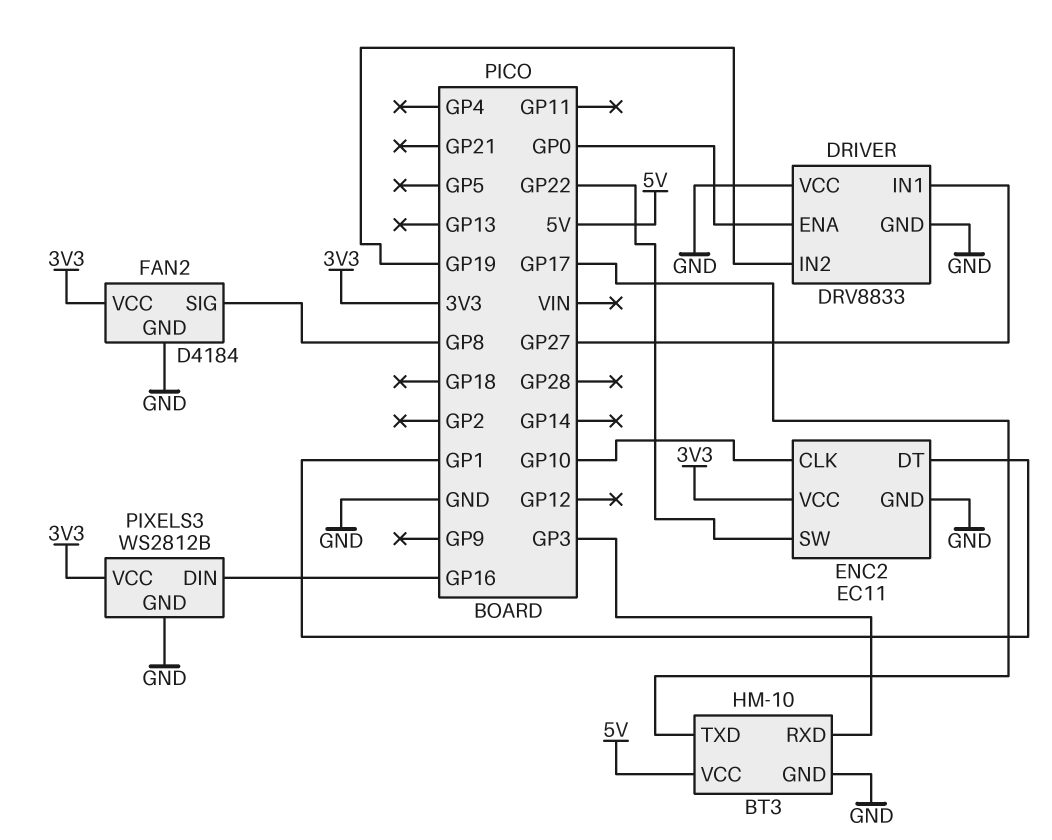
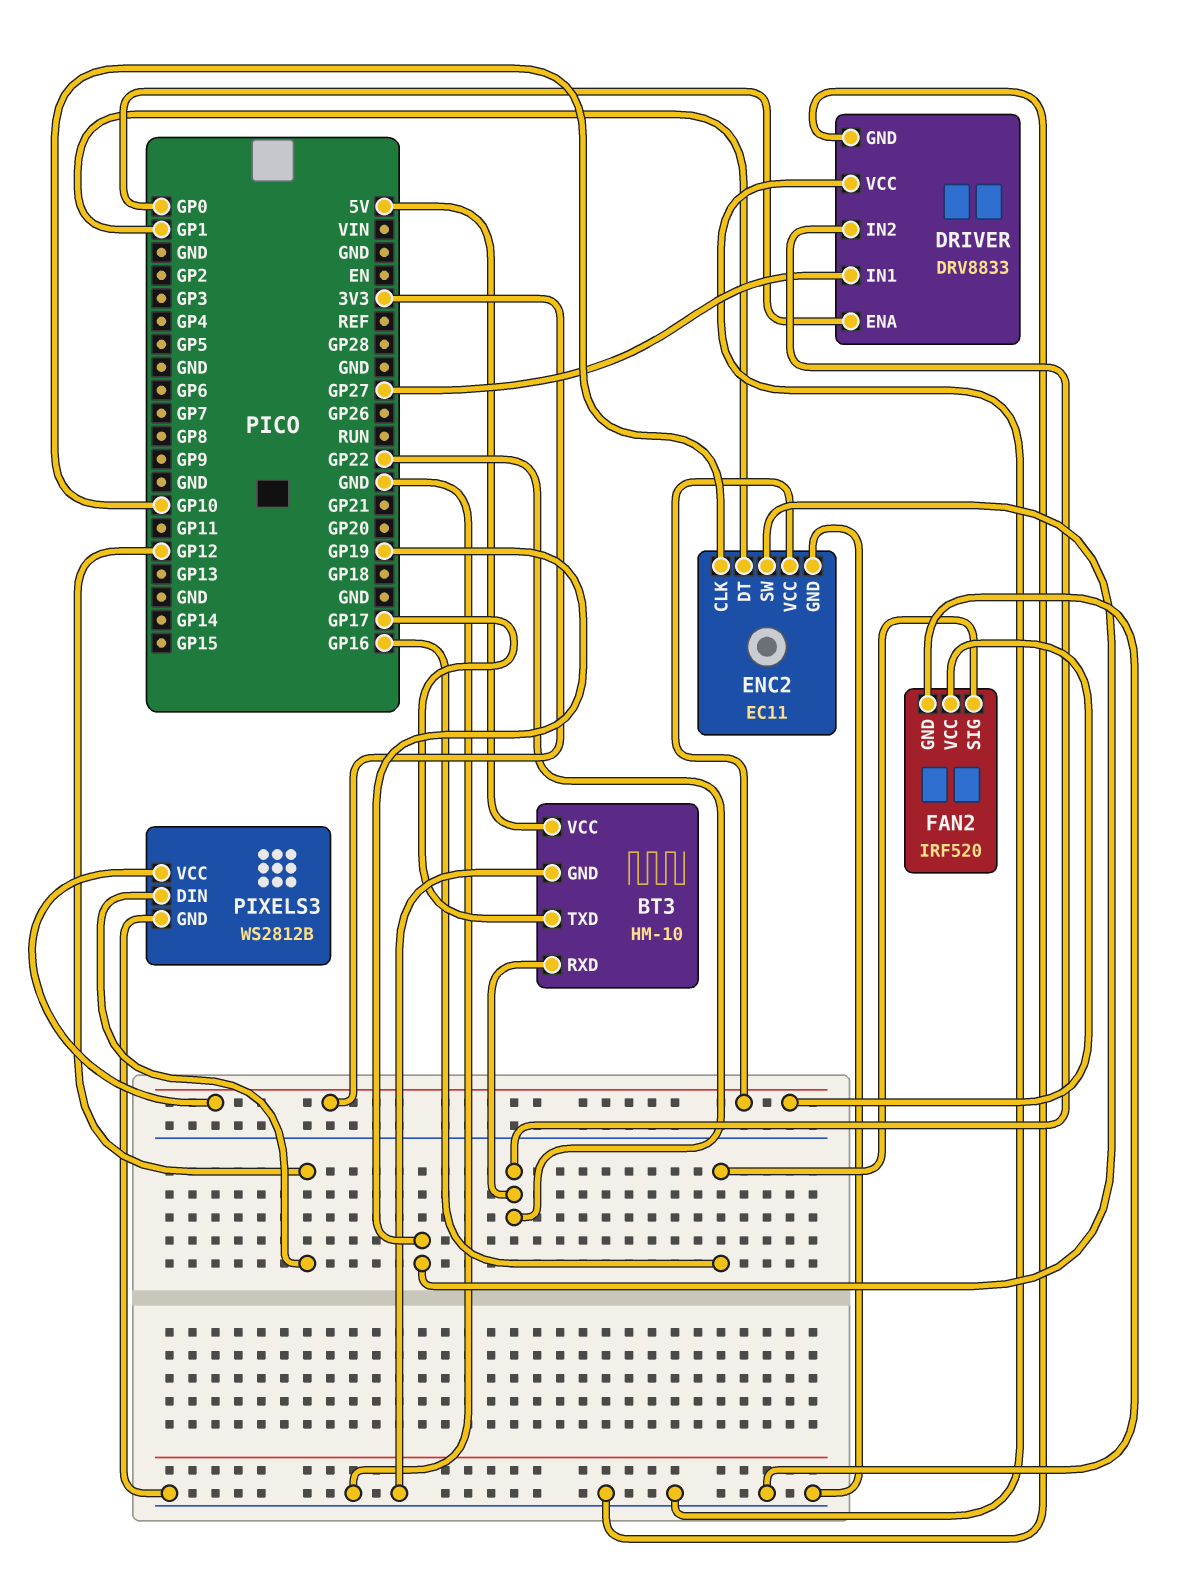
BT3 pin RXD: GP3 -> GP22
DRIVER pin IN2: GP19 -> GP22
ENC2 pin SW: GP22 -> GP19
FAN2: D4184 -> IRF520
FAN2 pin SIG: GP8 -> GP16
PIXELS3 pin DIN: GP16 -> GP12

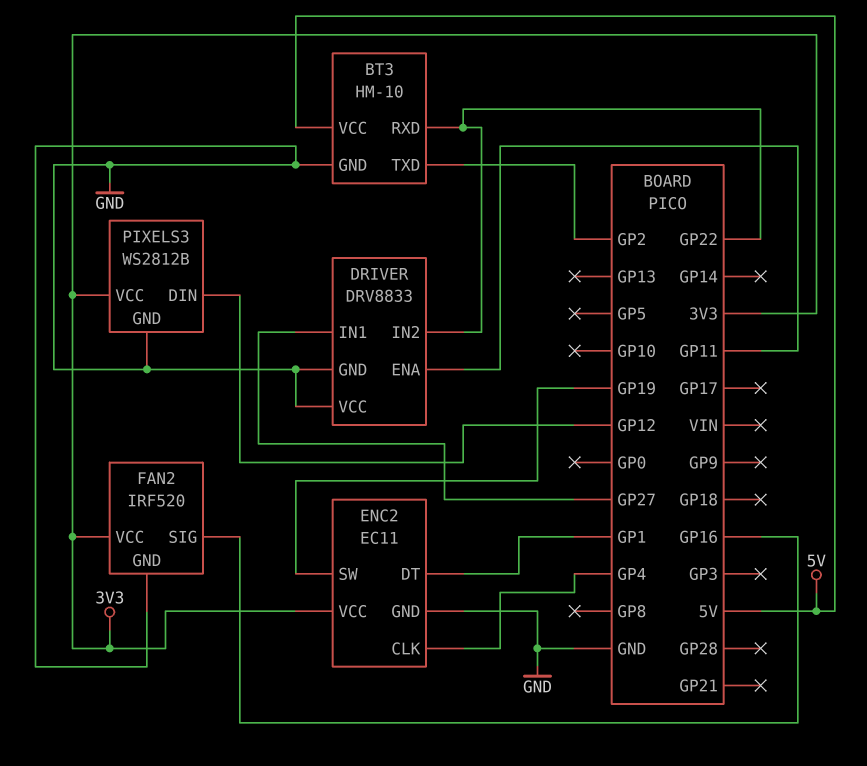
BT3 pin TXD: GP17 -> GP2
DRIVER pin ENA: GP0 -> GP11
ENC2 pin CLK: GP10 -> GP4

